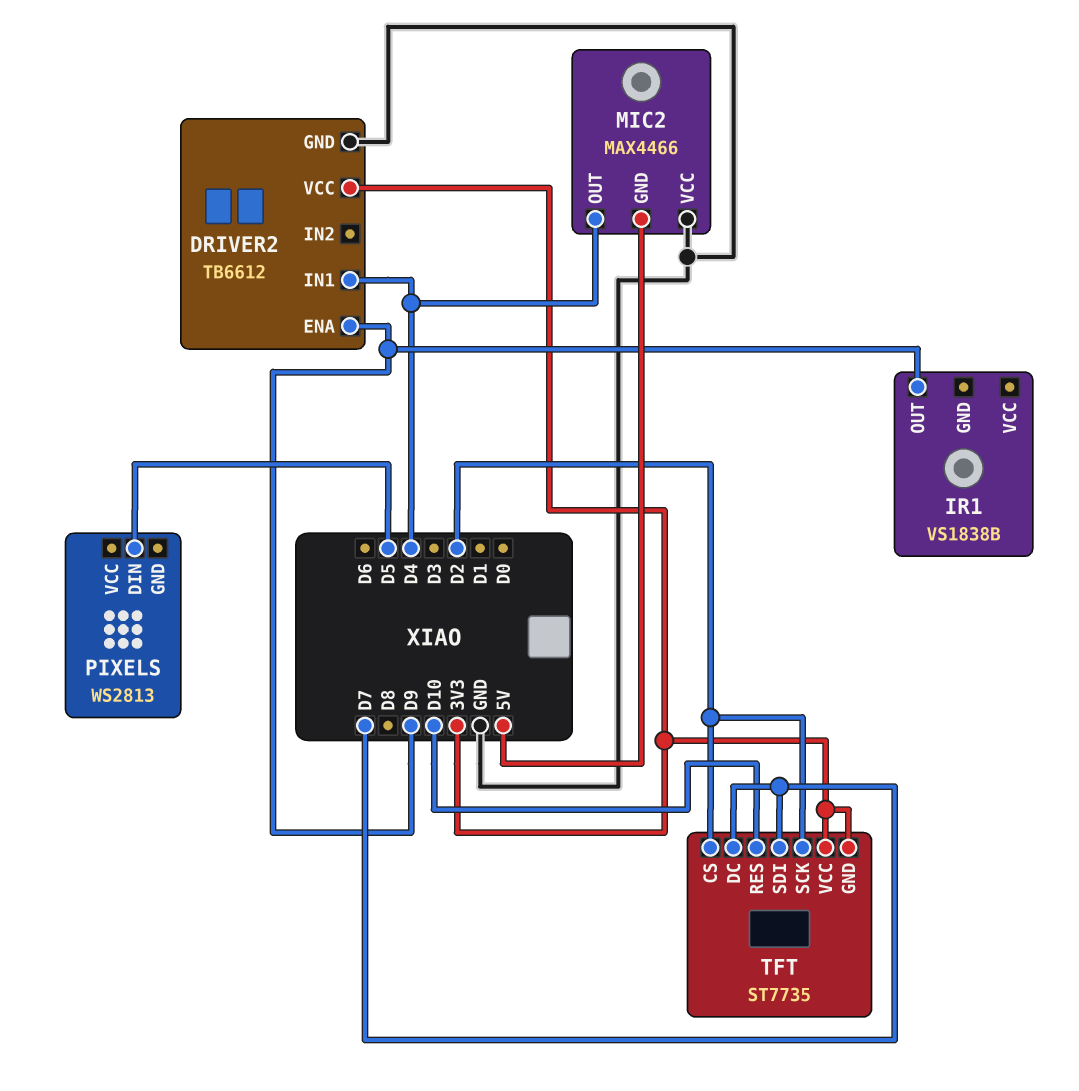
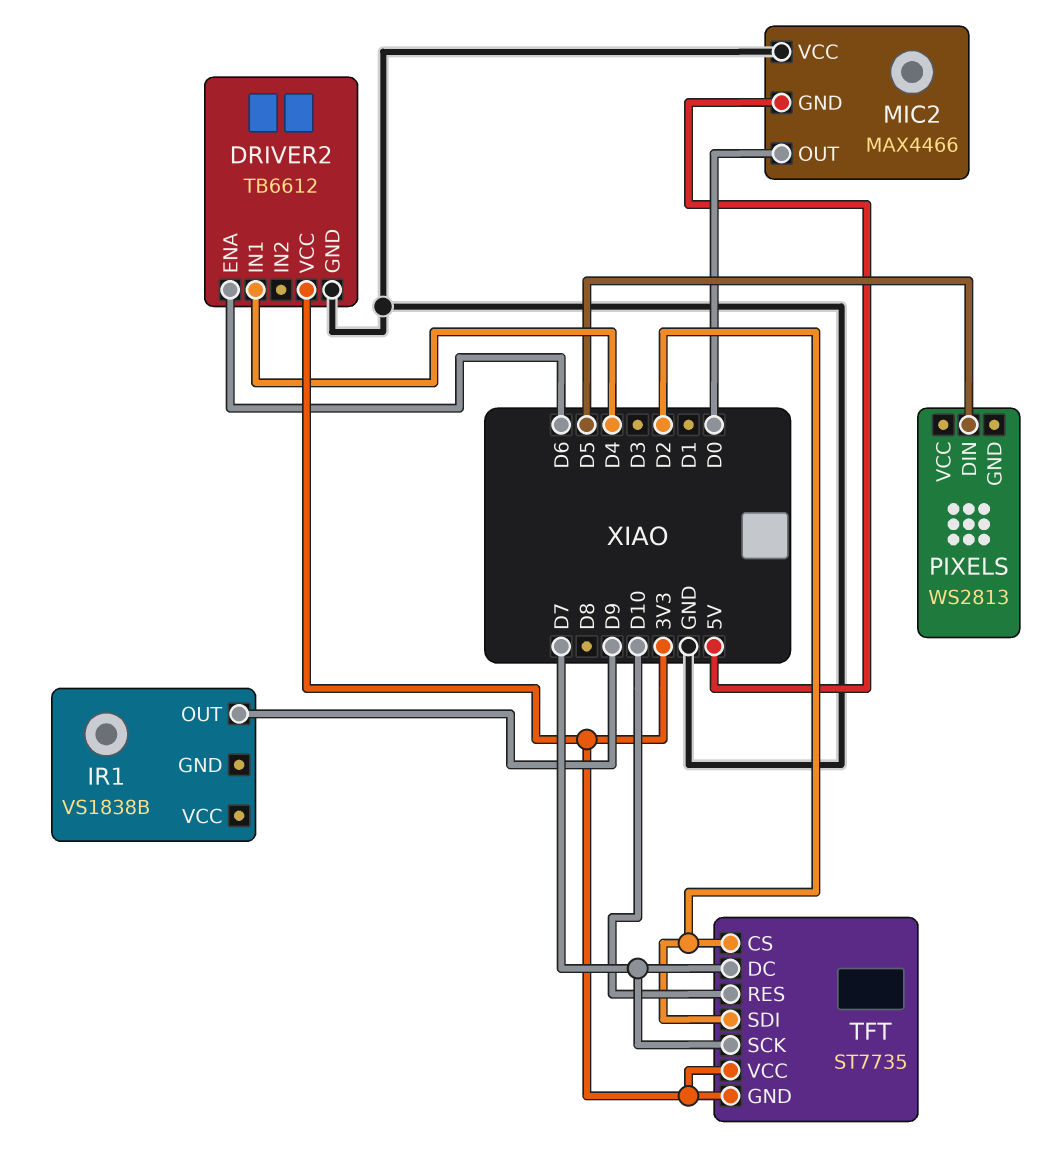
DRIVER2 pin ENA: D9 -> D6
MIC2 pin OUT: D4 -> D0
TFT pin SCK: D2 -> D7
TFT pin SDI: D7 -> D2

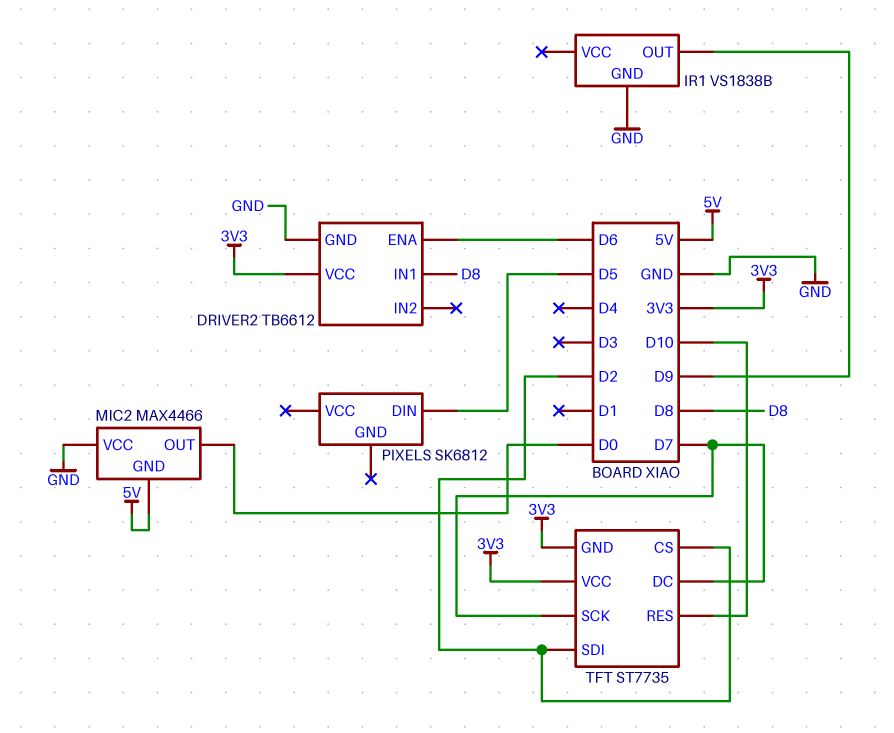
DRIVER2 pin IN1: D4 -> D8
IR1 pin GND: none -> GND
PIXELS: WS2813 -> SK6812

